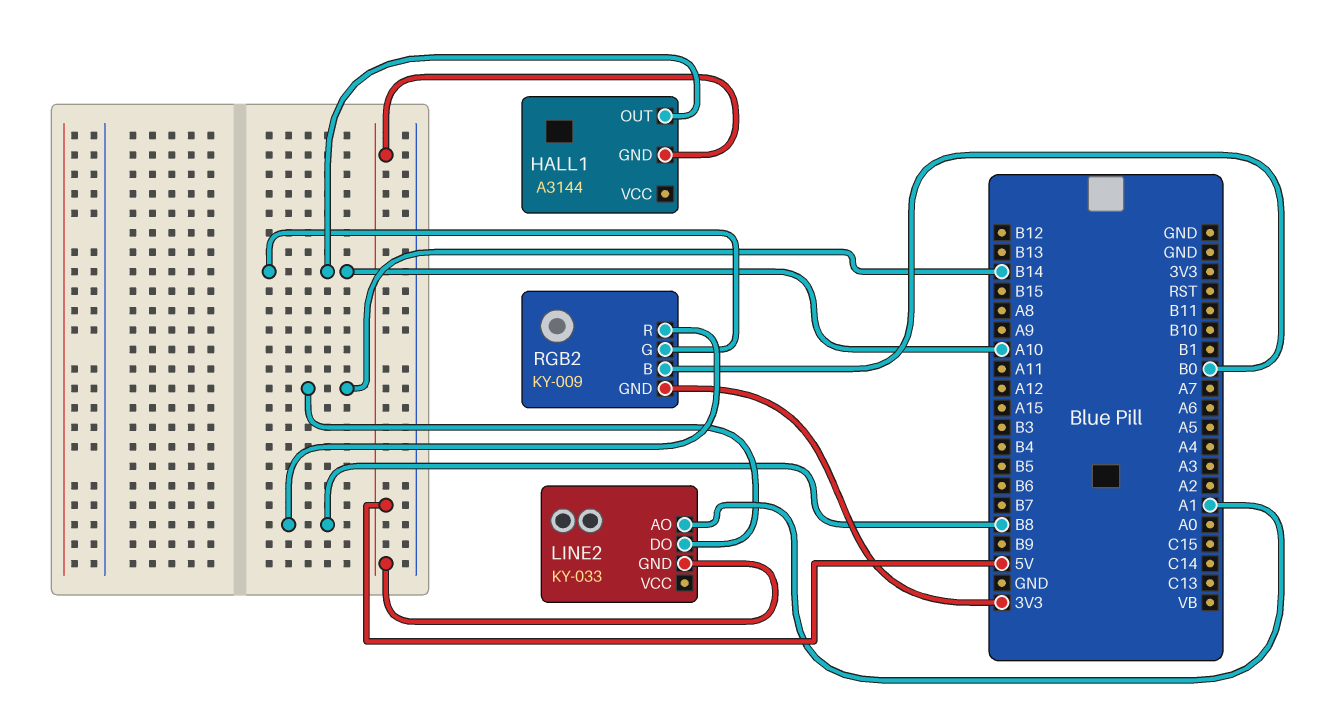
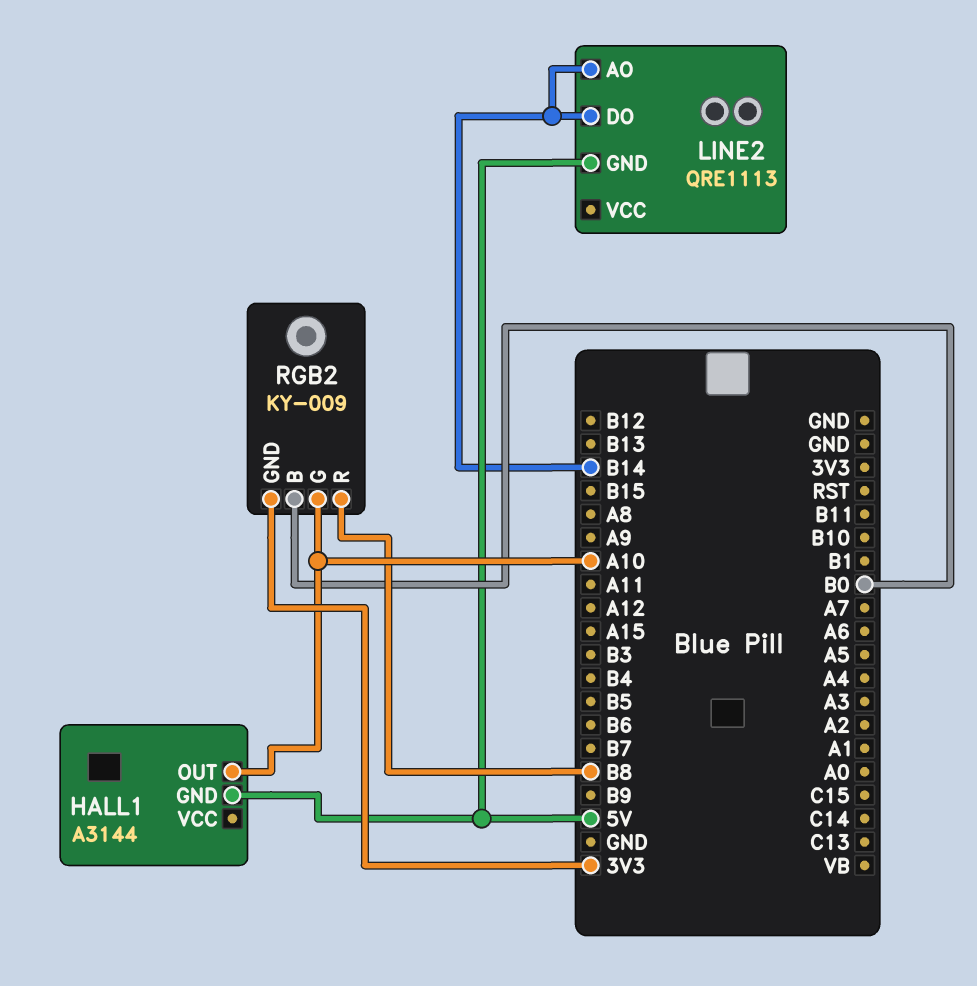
LINE2: KY-033 -> QRE1113
LINE2 pin AO: A1 -> B14

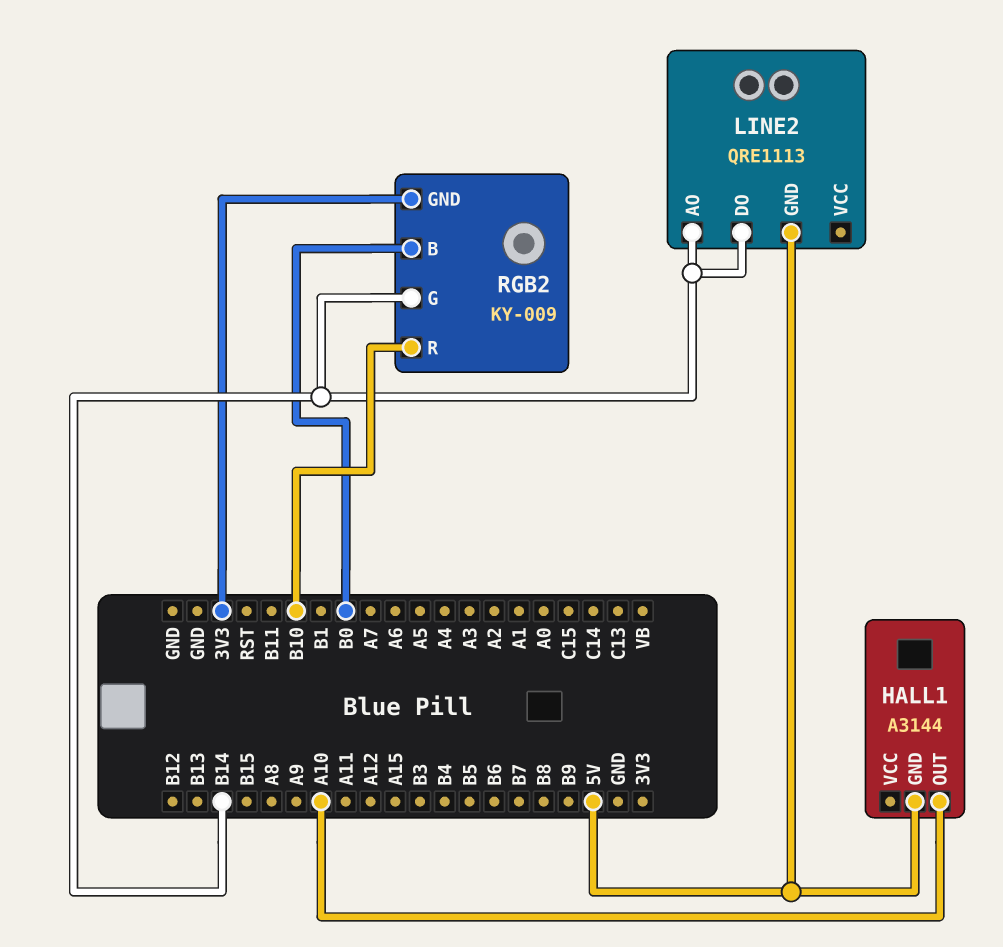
RGB2 pin G: A10 -> B14
RGB2 pin R: B8 -> B10

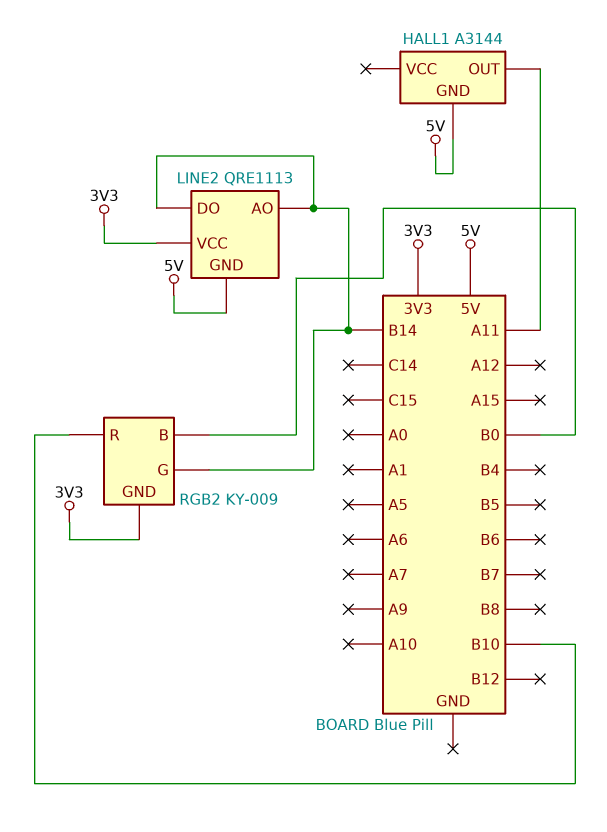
HALL1 pin OUT: A10 -> A11
LINE2 pin VCC: none -> 3V3

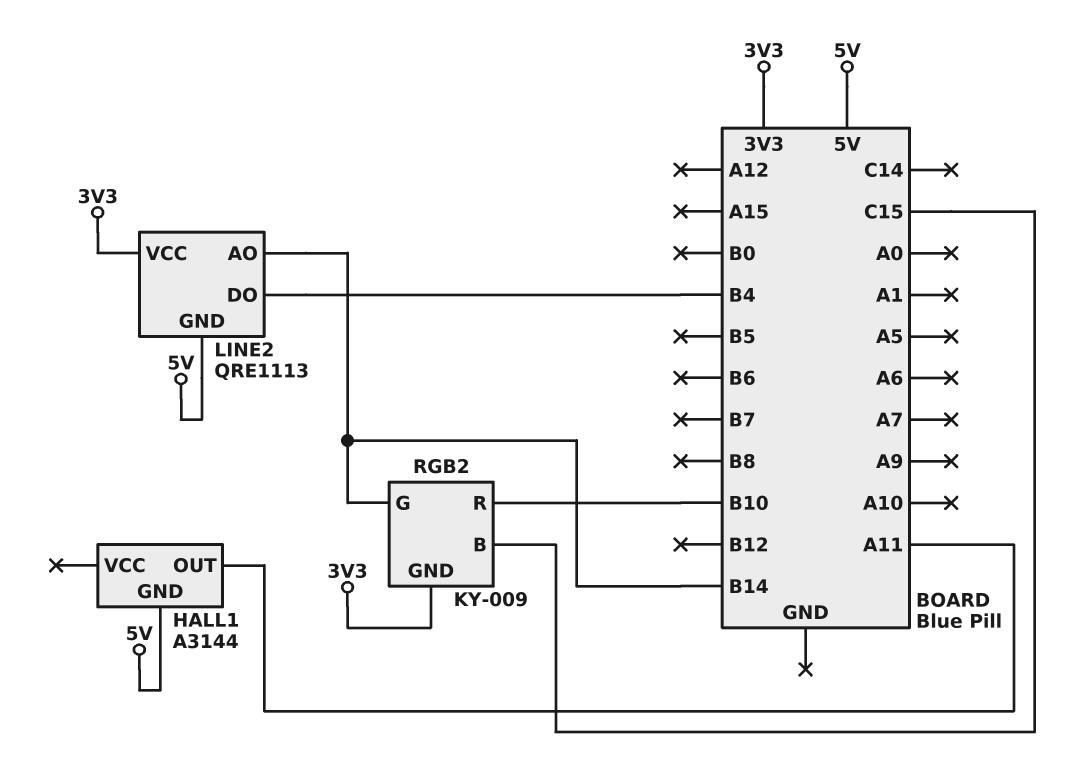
LINE2 pin DO: B14 -> B4
RGB2 pin B: B0 -> C15

